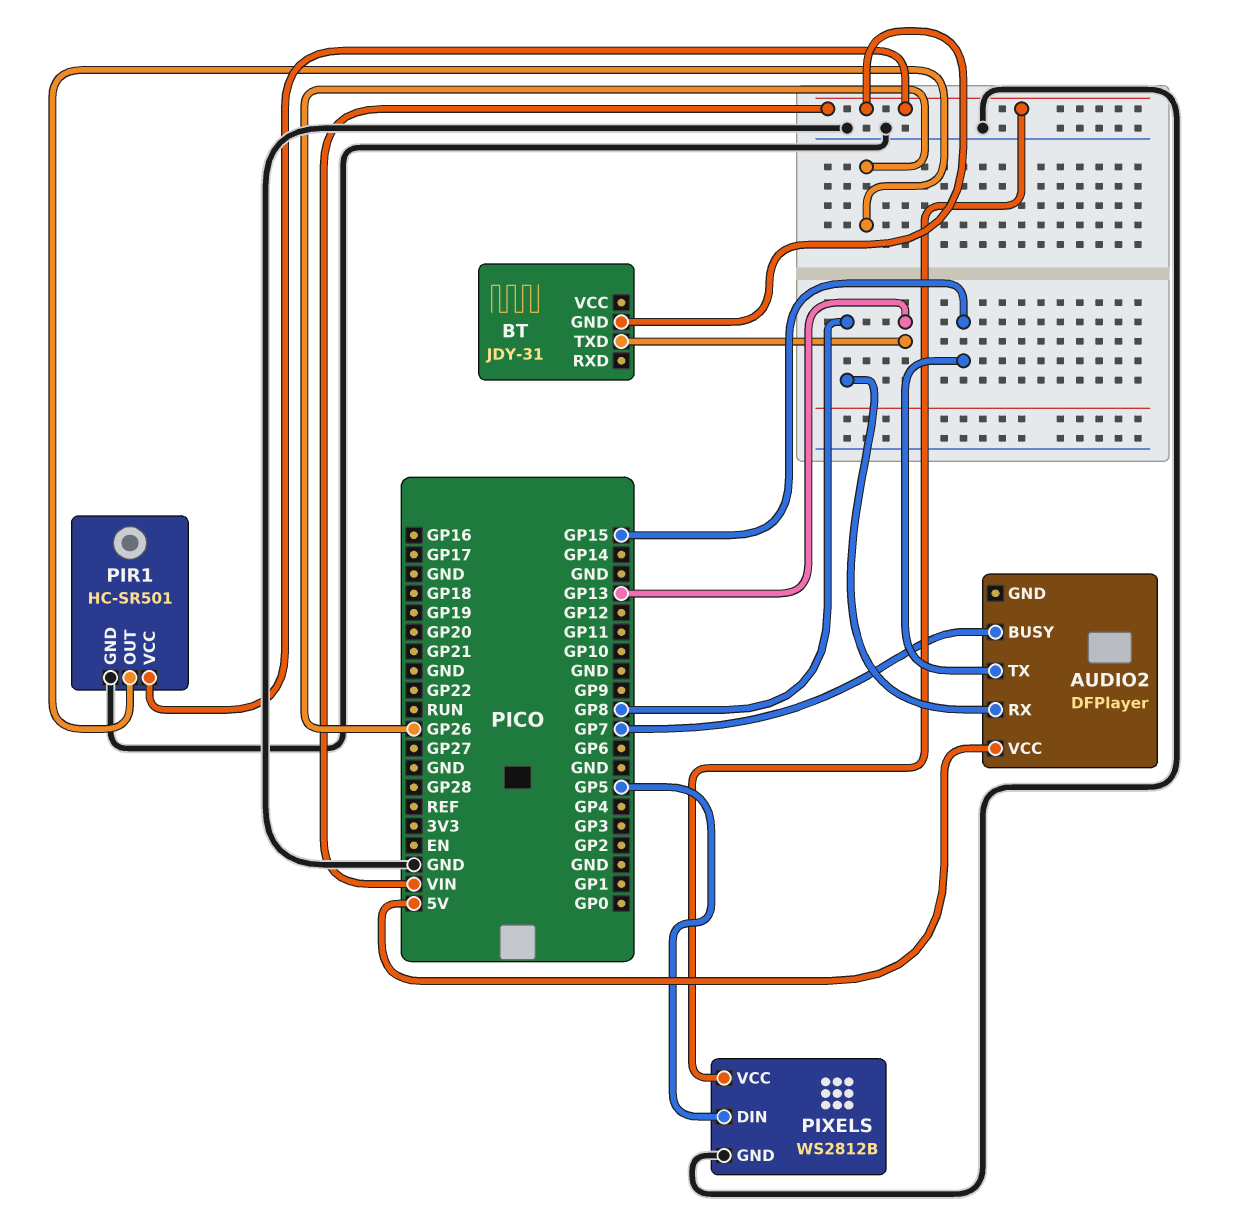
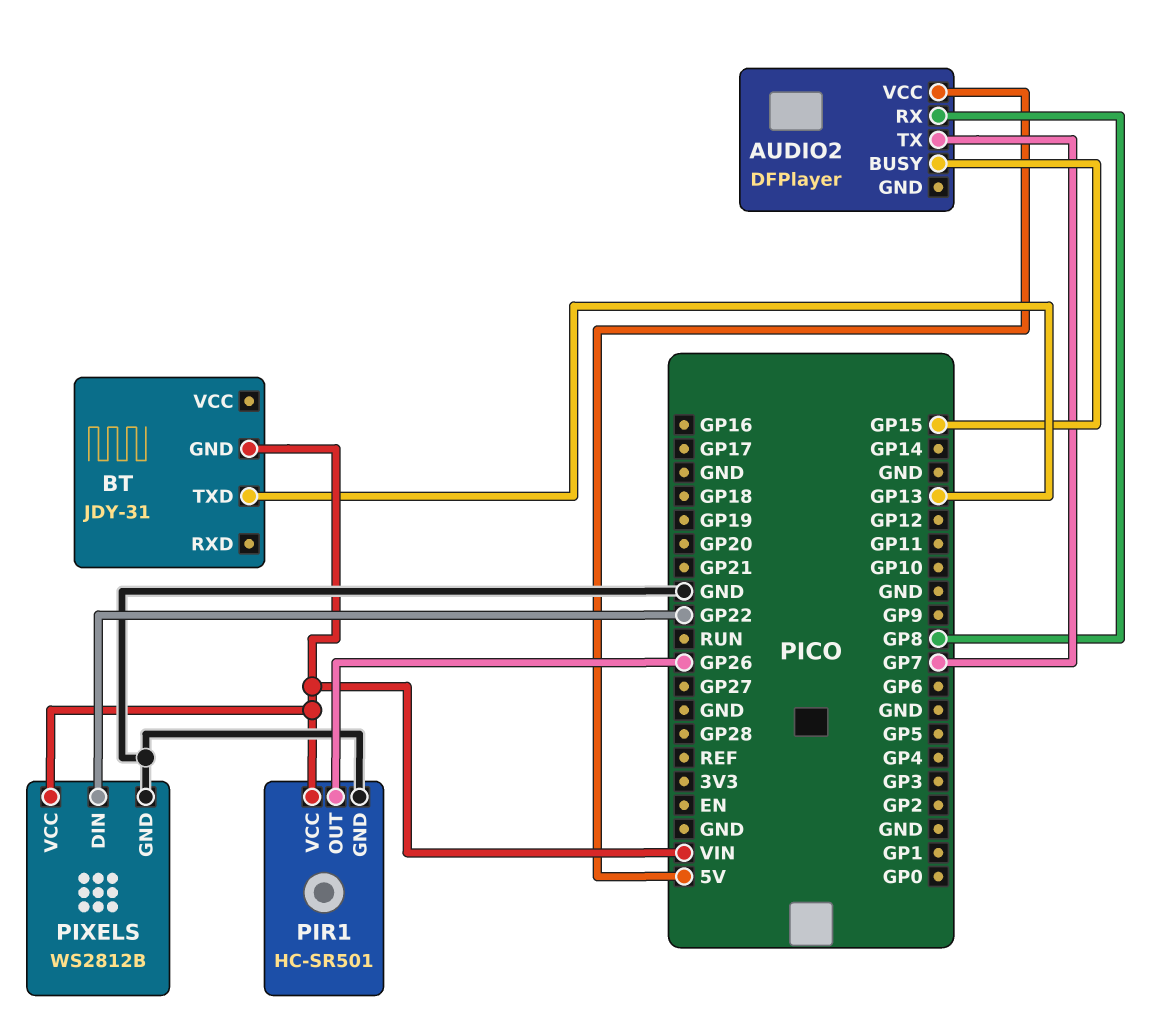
AUDIO2 pin BUSY: GP7 -> GP15
AUDIO2 pin TX: GP15 -> GP7
PIXELS pin DIN: GP5 -> GP22

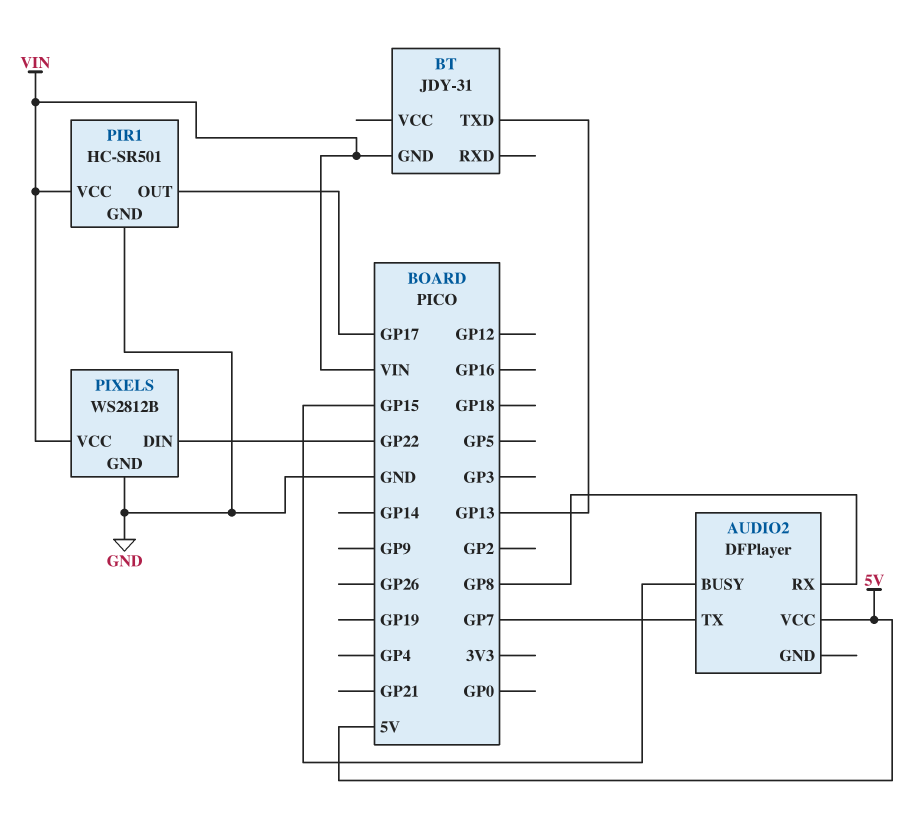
PIR1 pin OUT: GP26 -> GP17

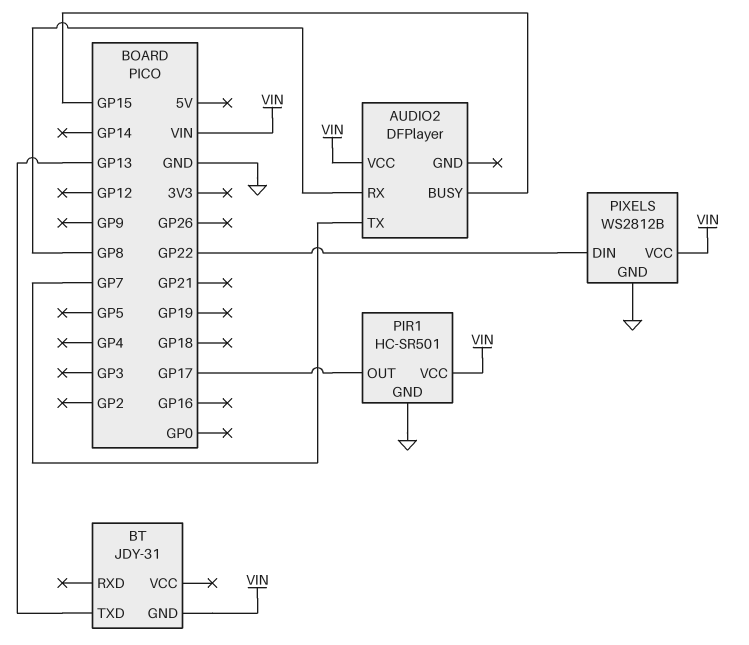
AUDIO2 pin VCC: 5V -> VIN

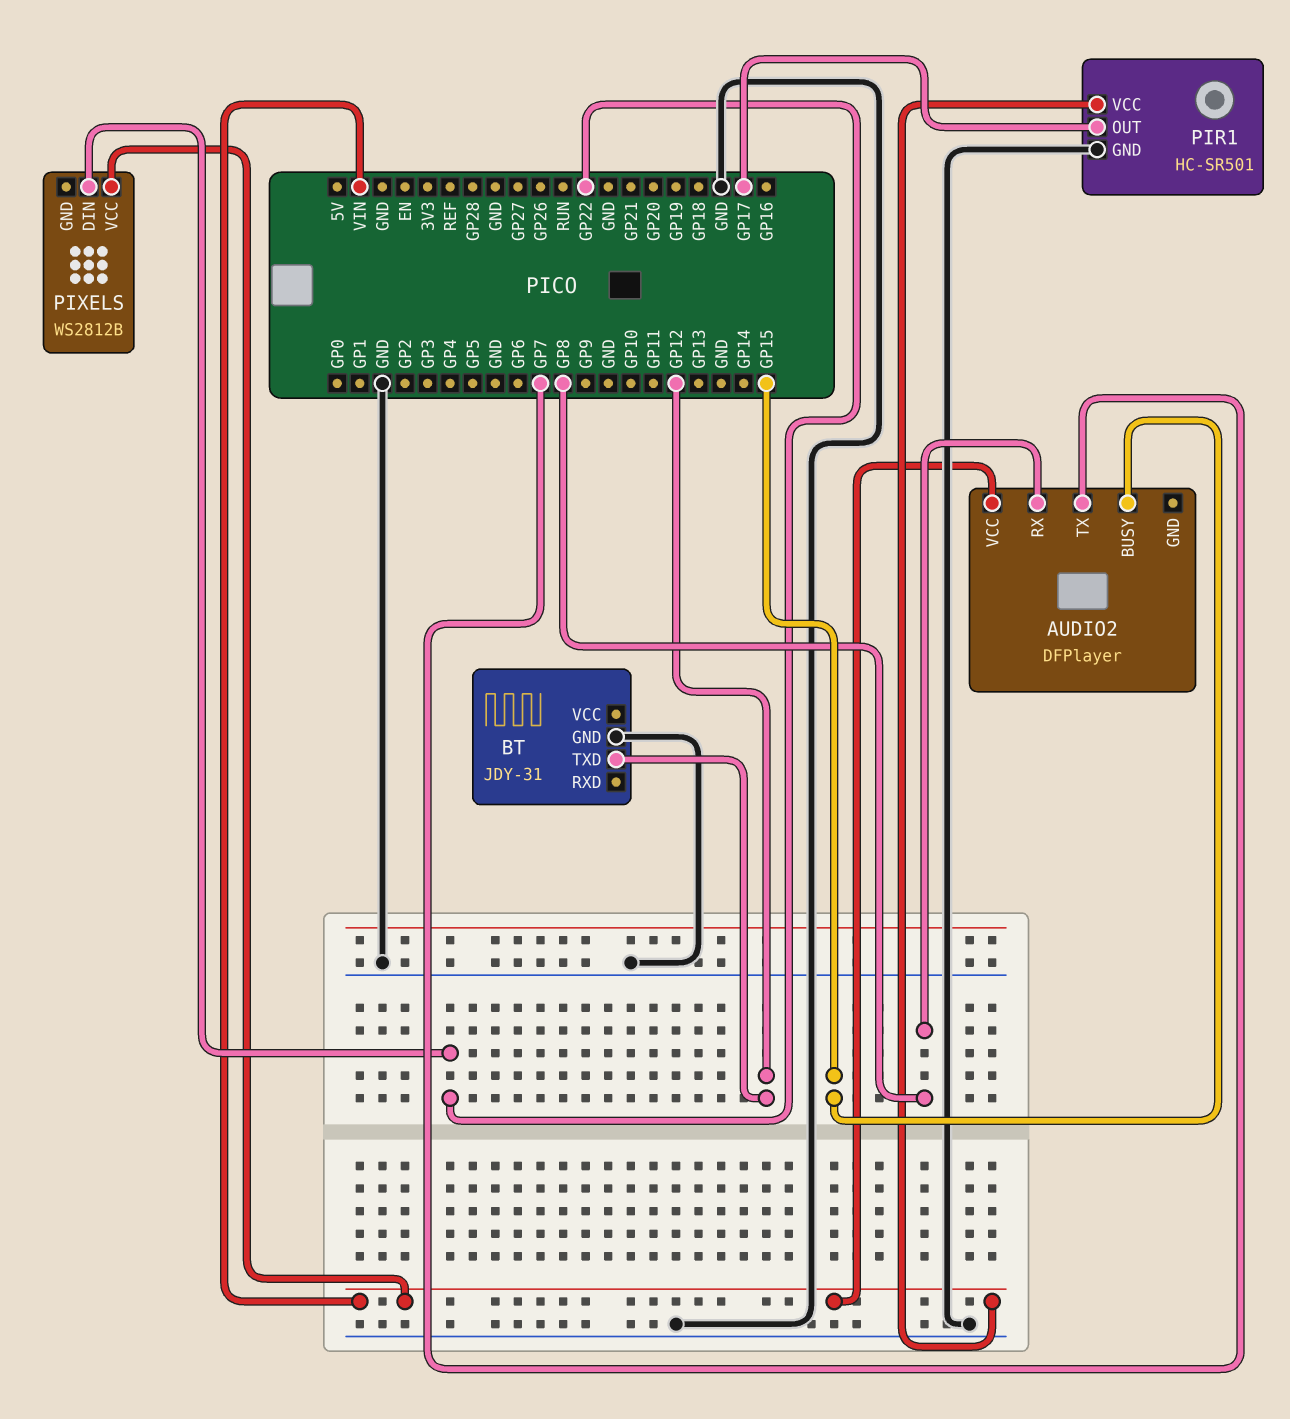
BT pin GND: VIN -> GND
BT pin TXD: GP13 -> GP12
PIXELS pin GND: GND -> none

